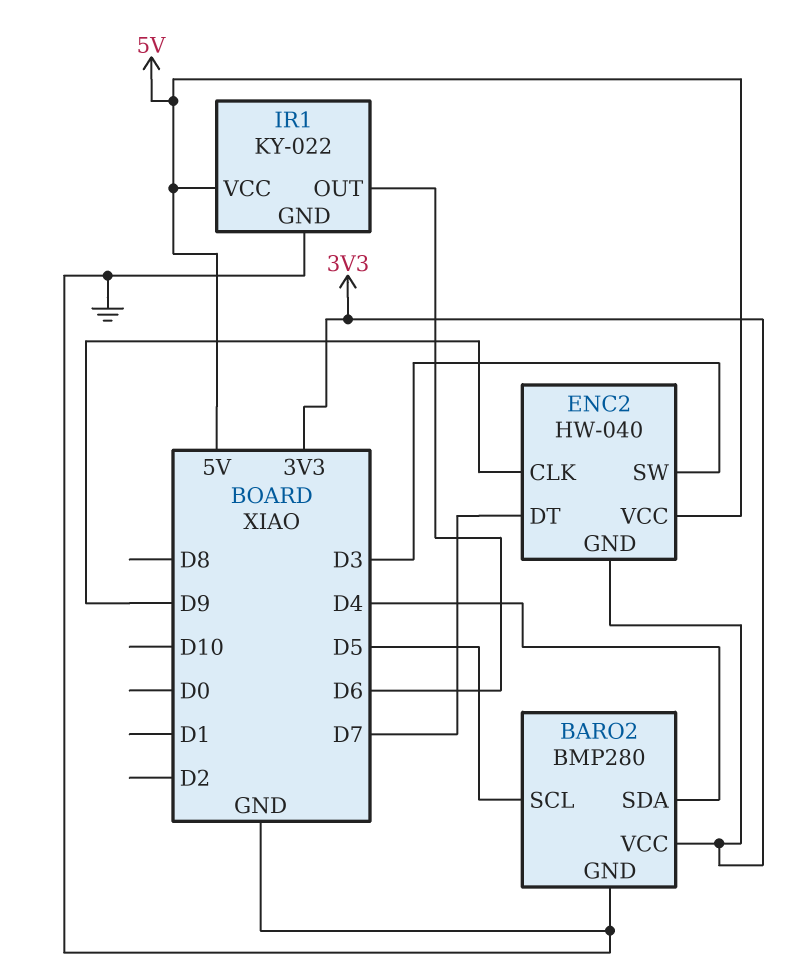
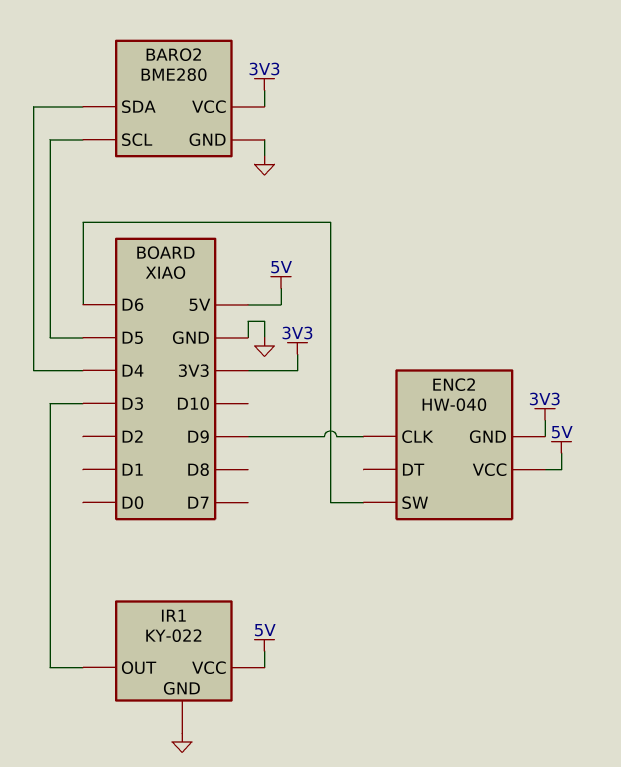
BARO2: BMP280 -> BME280
ENC2 pin DT: D7 -> none
ENC2 pin SW: D3 -> D6
IR1 pin OUT: D6 -> D3

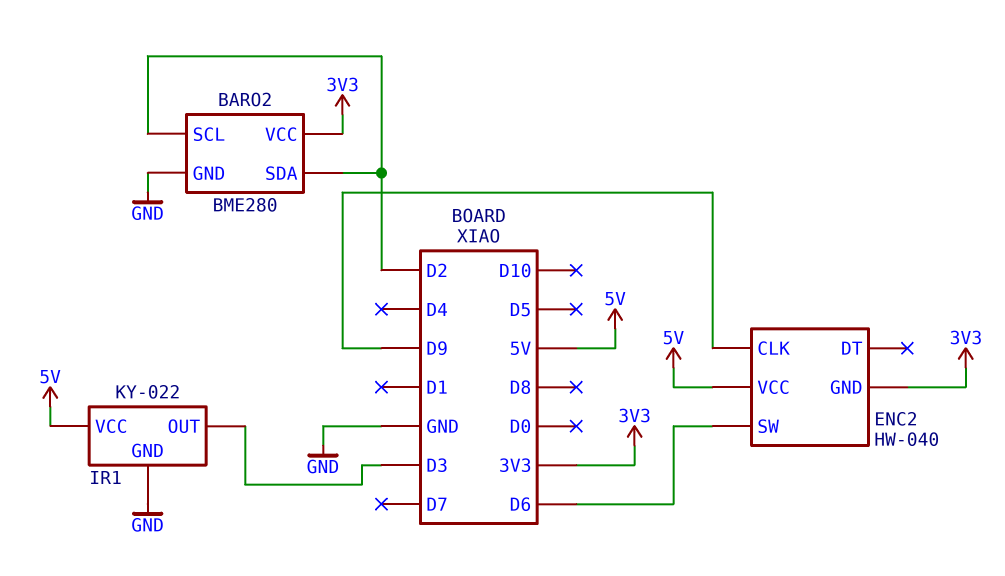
BARO2 pin SCL: D5 -> D2
BARO2 pin SDA: D4 -> D2

